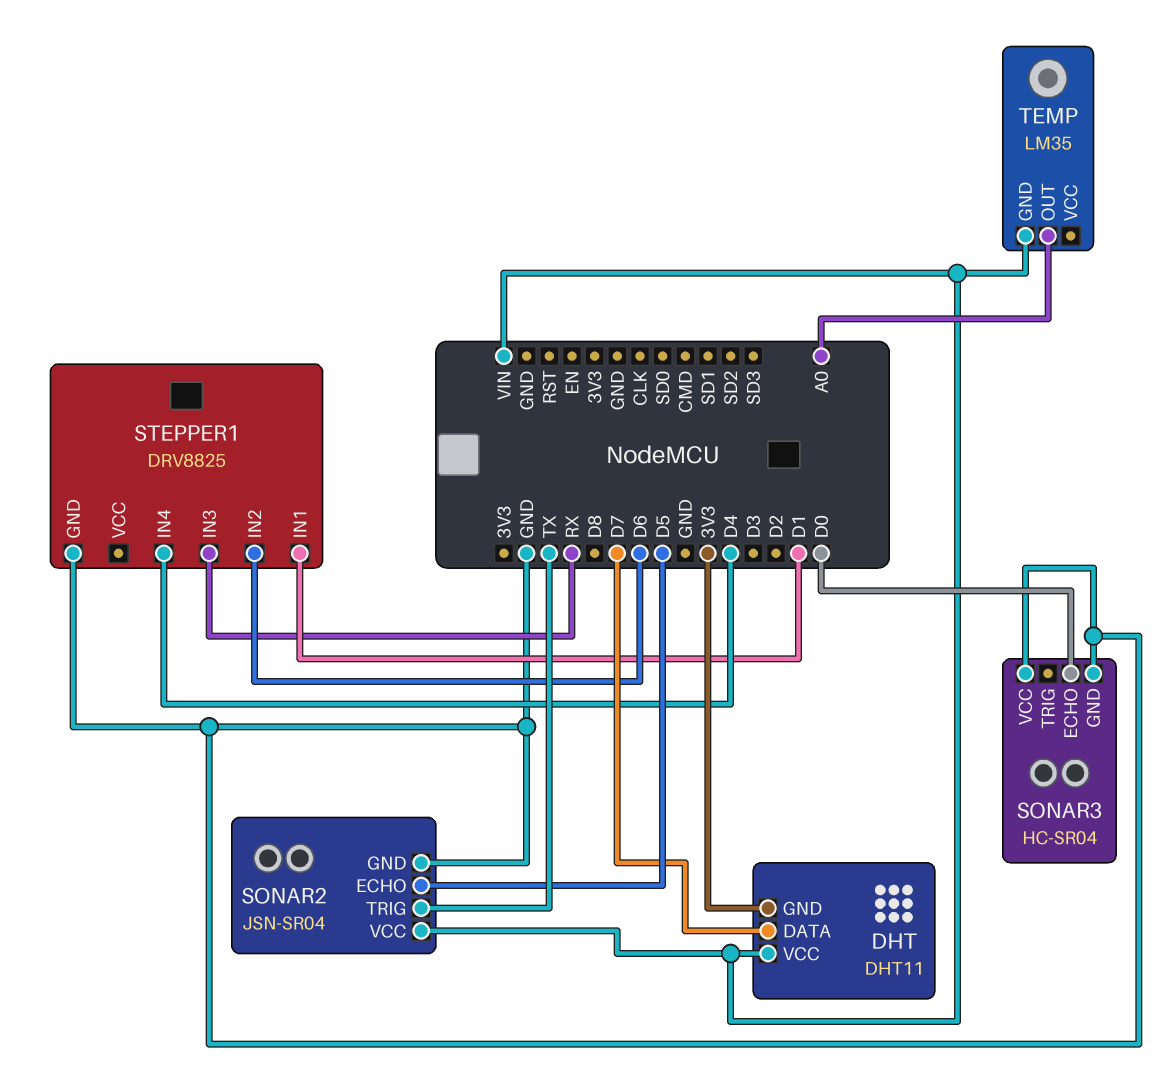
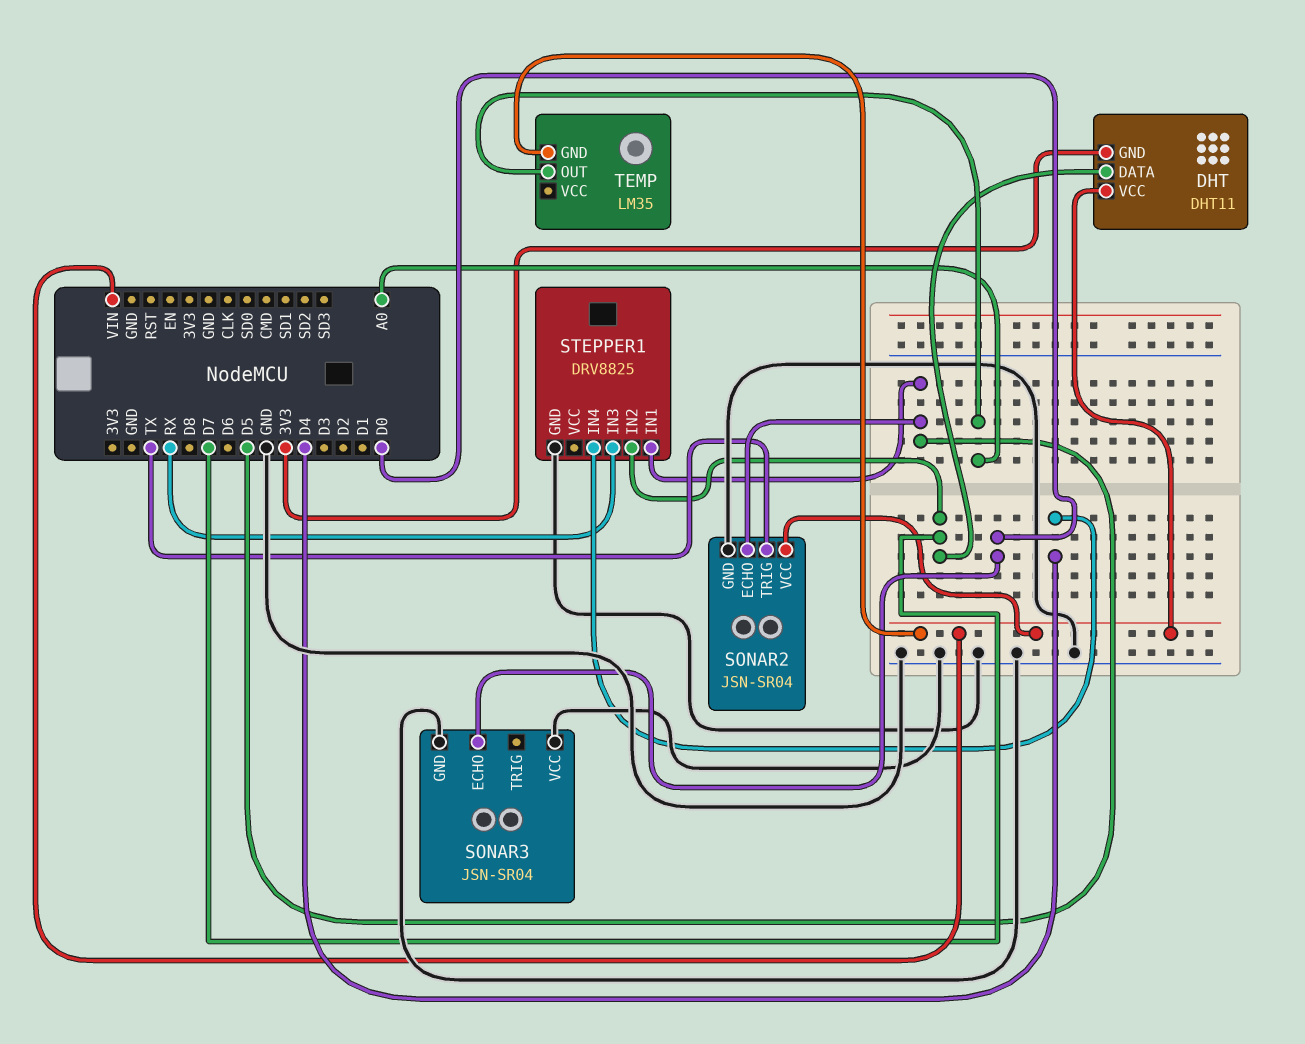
SONAR3: HC-SR04 -> JSN-SR04
STEPPER1 pin IN1: D1 -> D5
STEPPER1 pin IN2: D6 -> D7

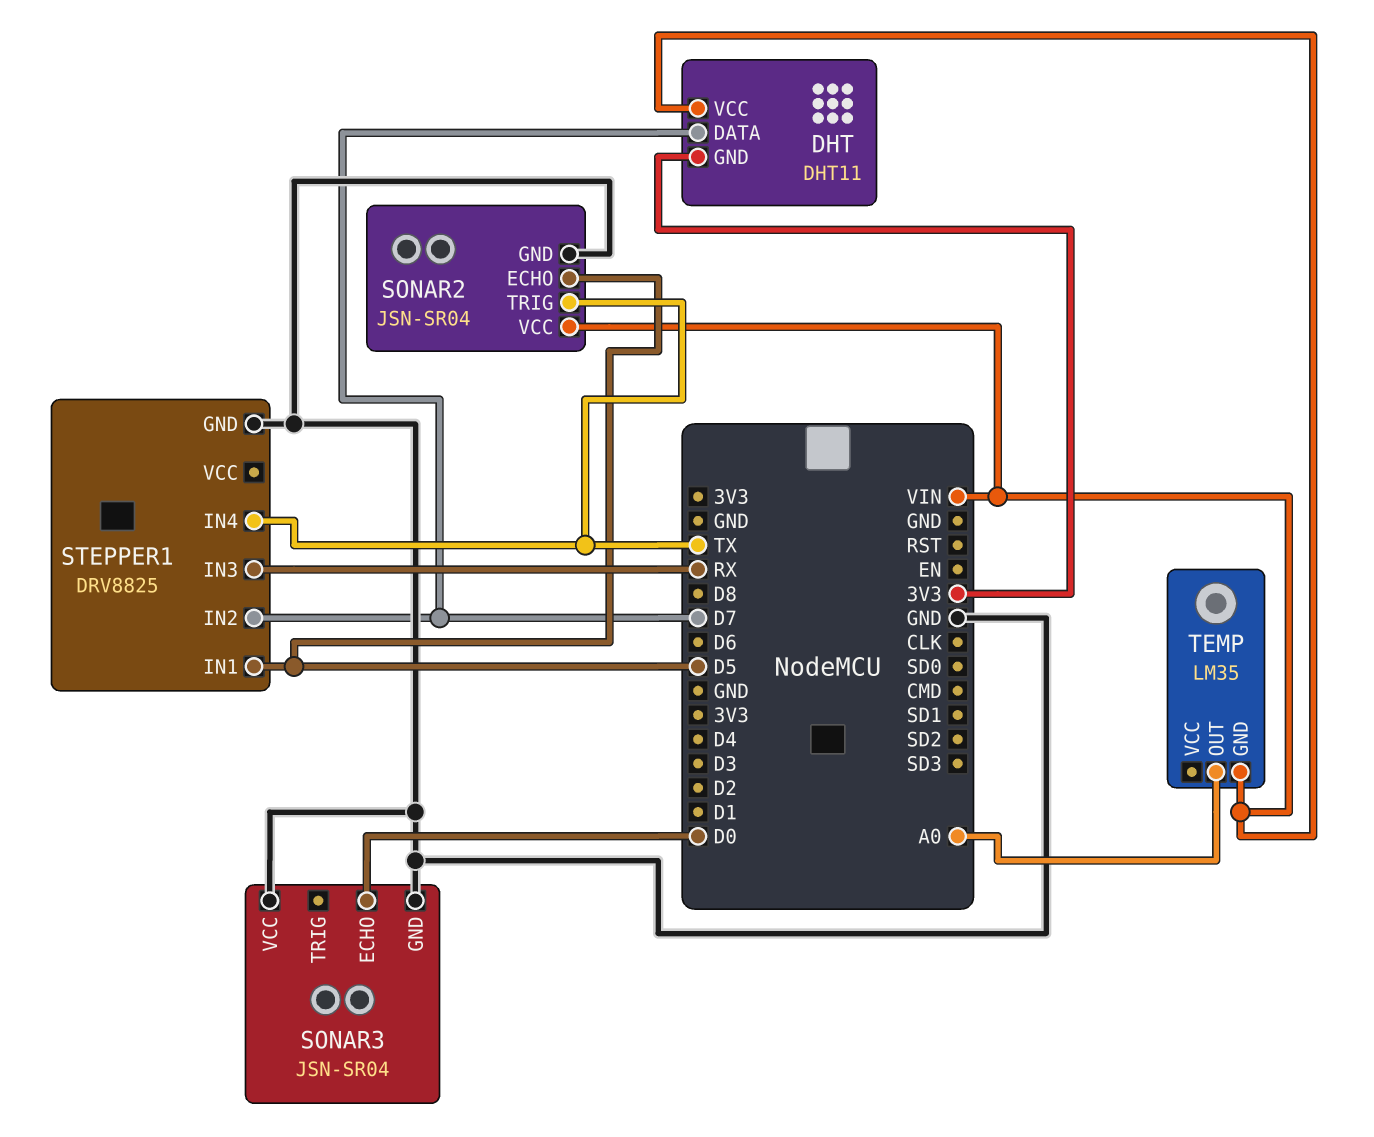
STEPPER1 pin IN4: D4 -> TX

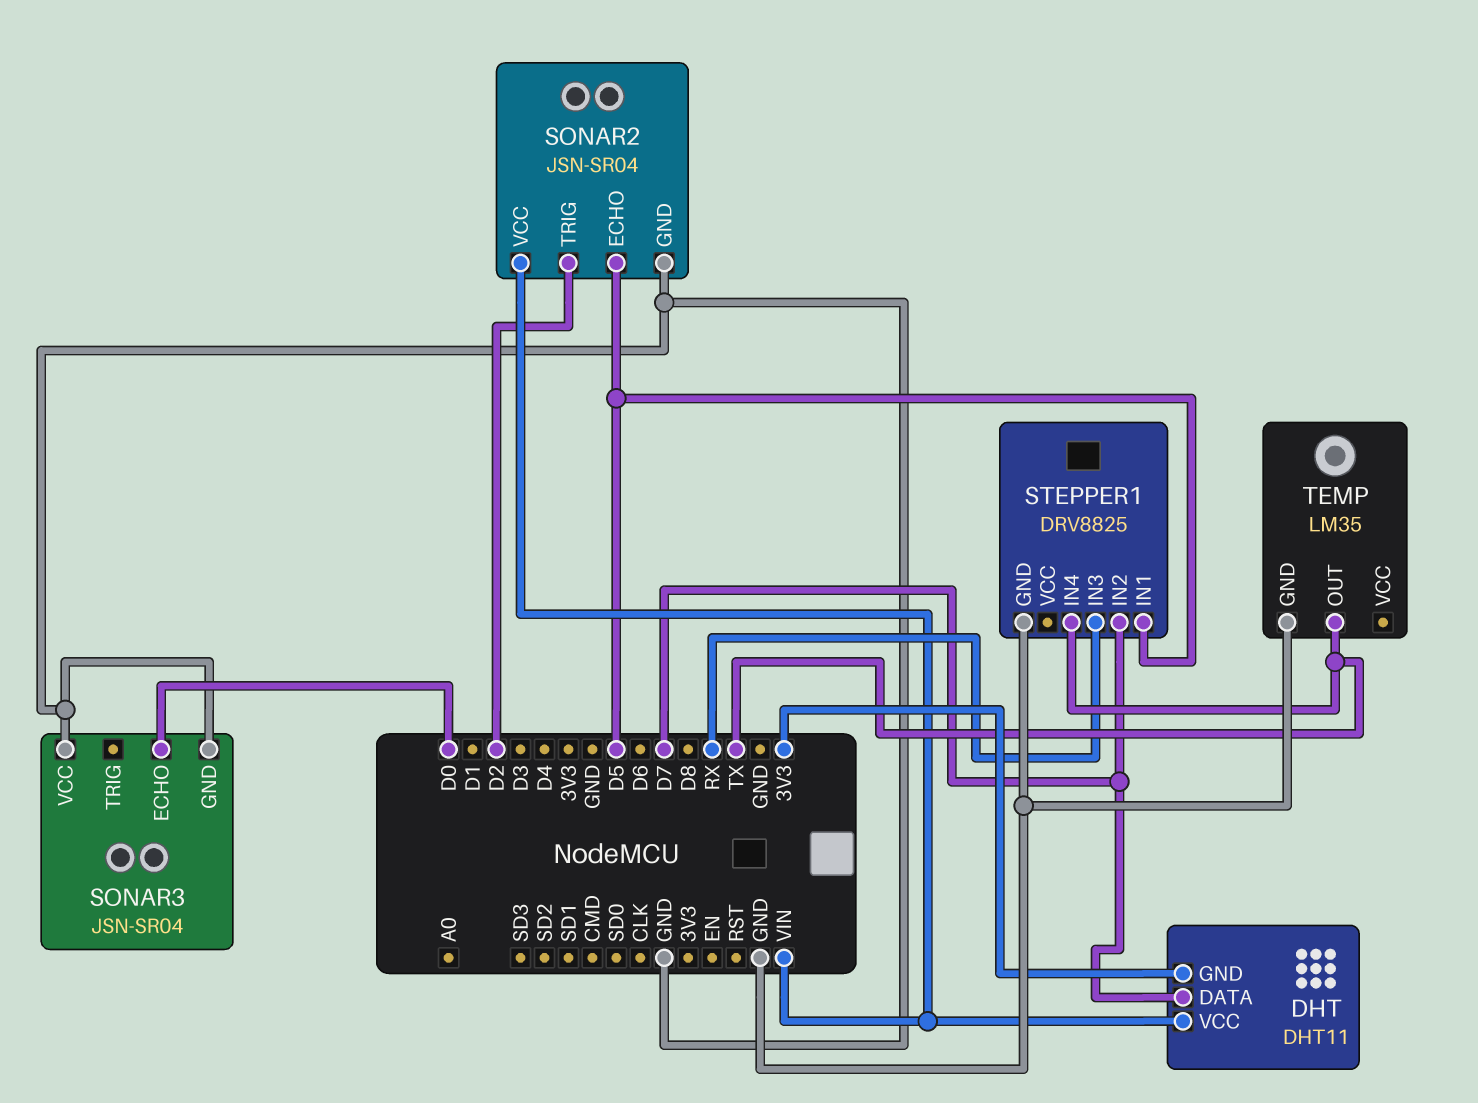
SONAR2 pin TRIG: TX -> D2
TEMP pin GND: VIN -> GND
TEMP pin OUT: A0 -> TX

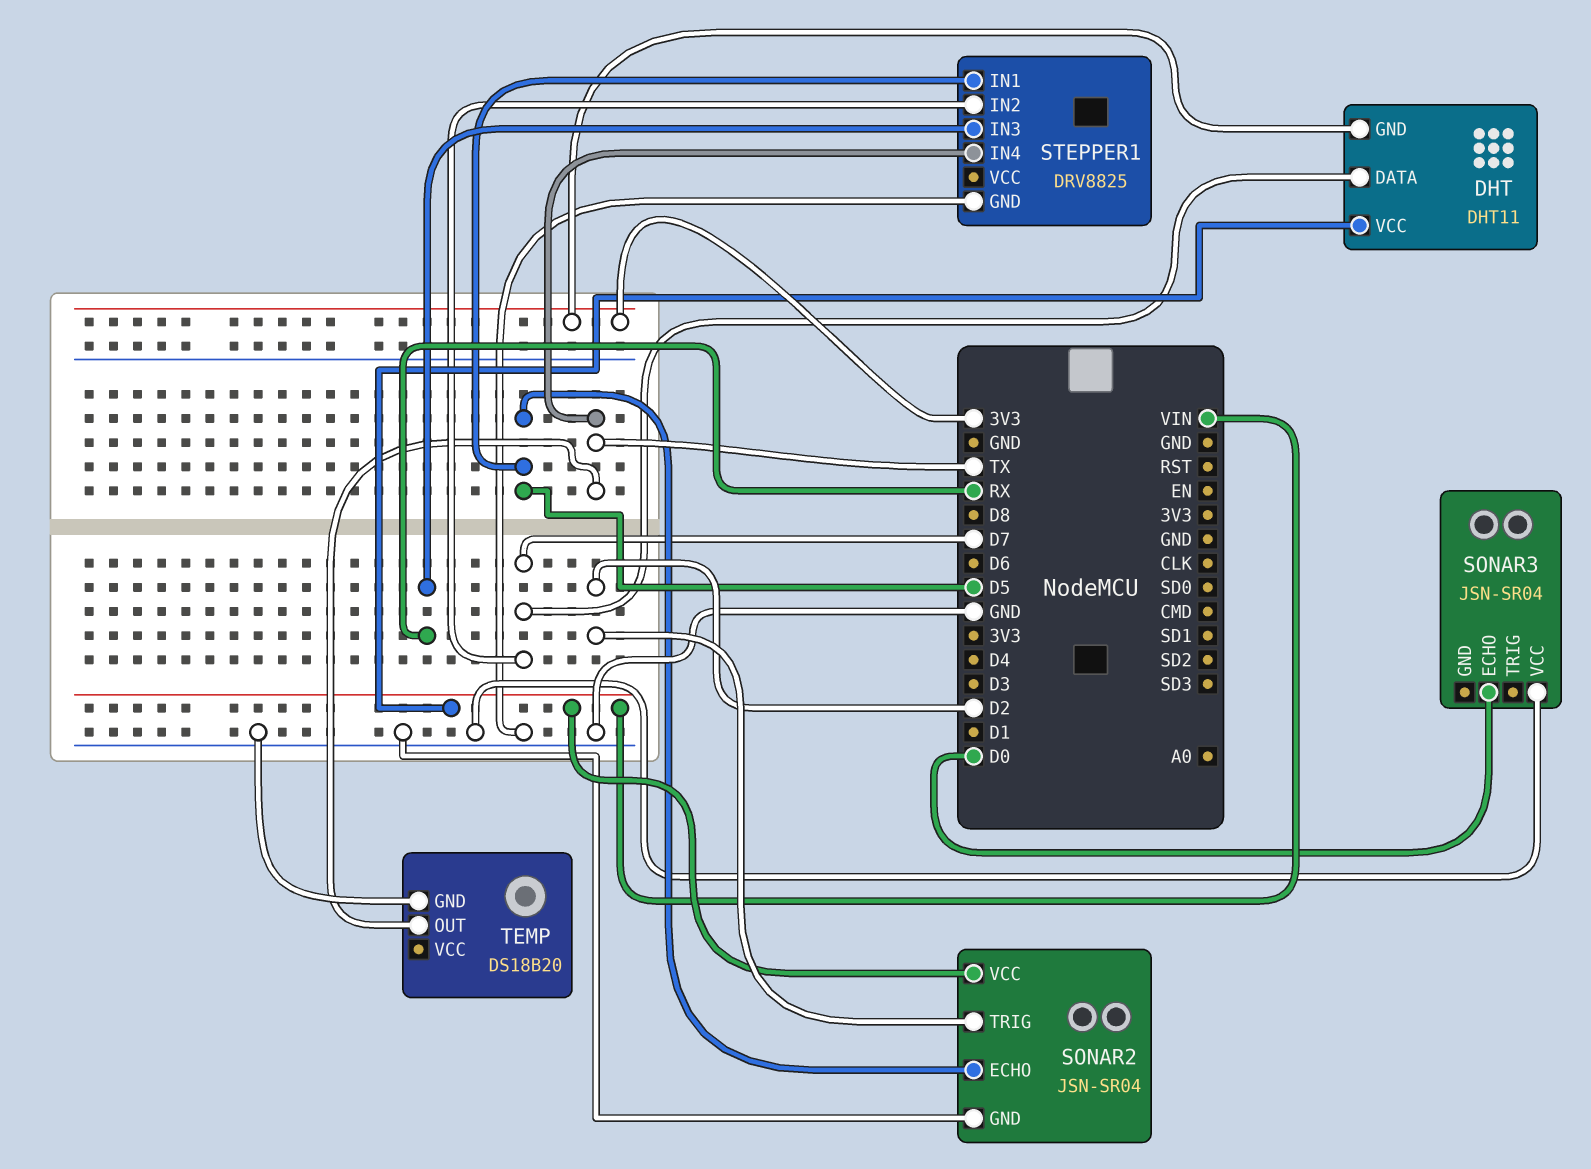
SONAR3 pin GND: GND -> none
TEMP: LM35 -> DS18B20

